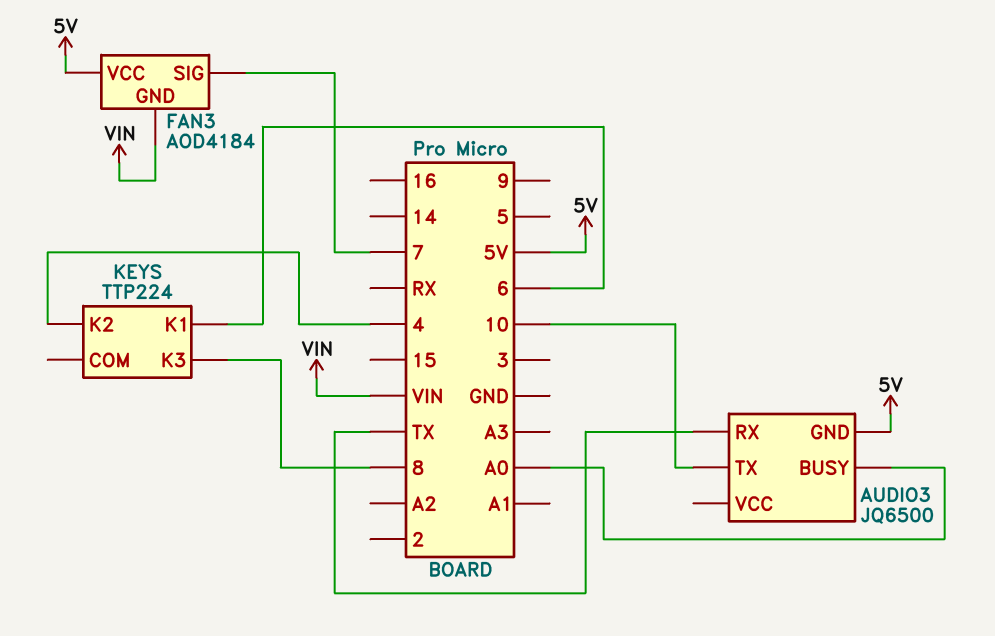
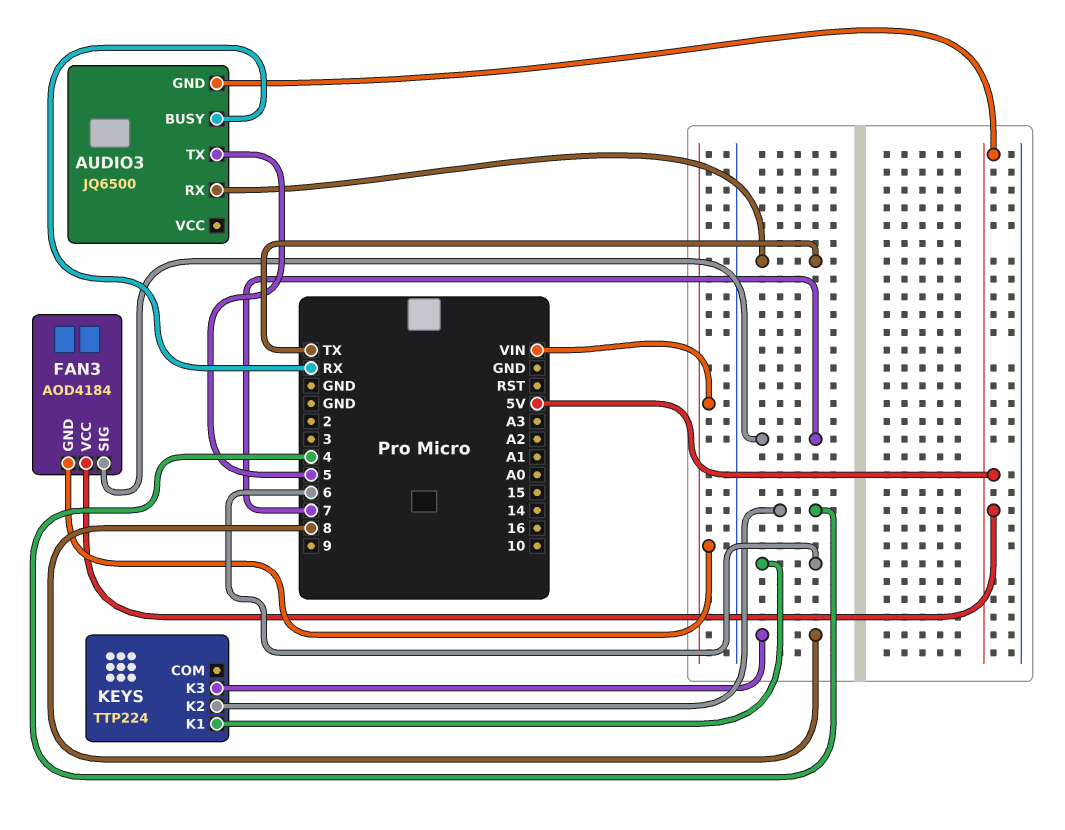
AUDIO3 pin BUSY: A0 -> RX
AUDIO3 pin TX: 10 -> 5

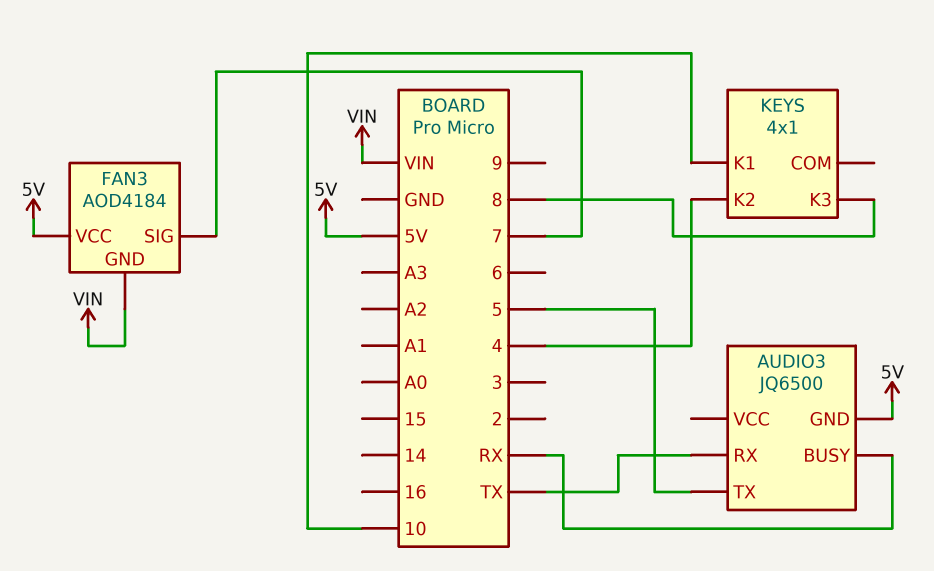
KEYS: TTP224 -> 4x1
KEYS pin K1: 6 -> 10

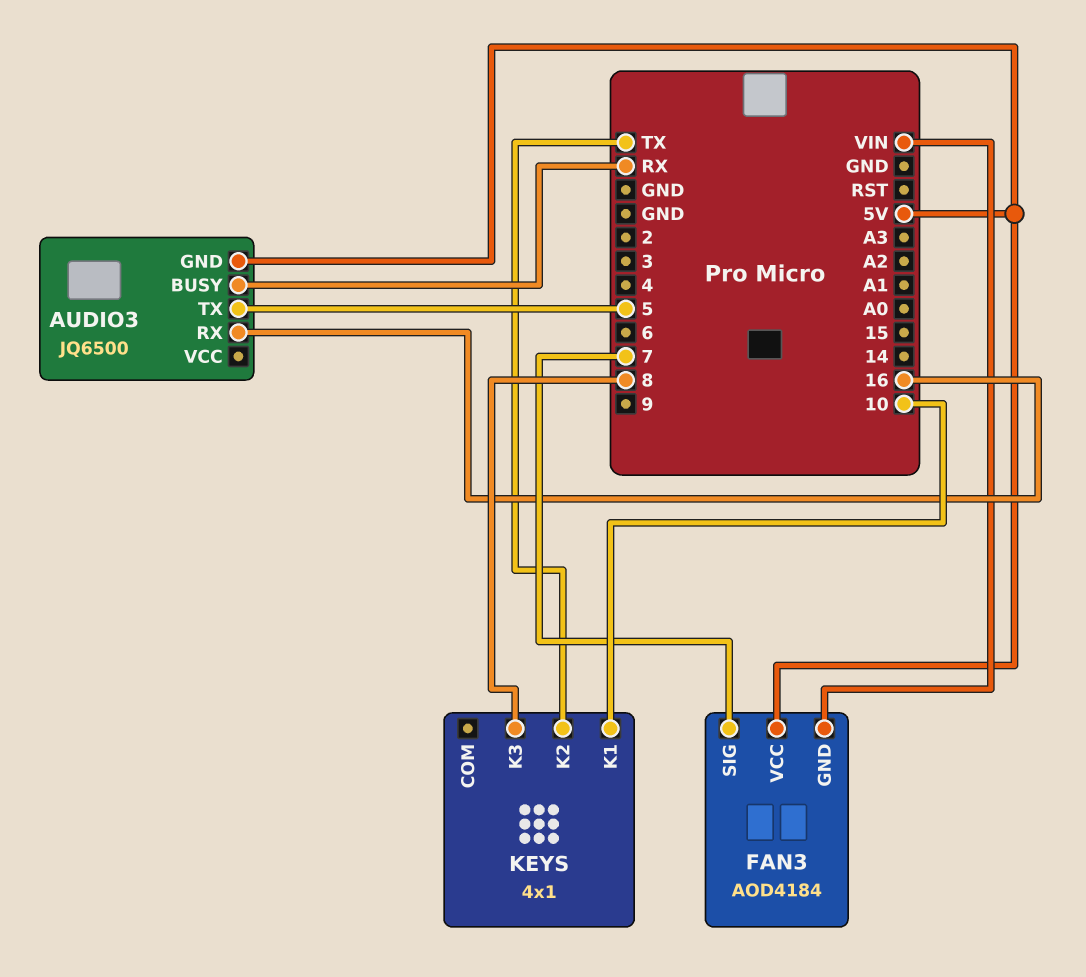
AUDIO3 pin RX: TX -> 16
KEYS pin K2: 4 -> TX

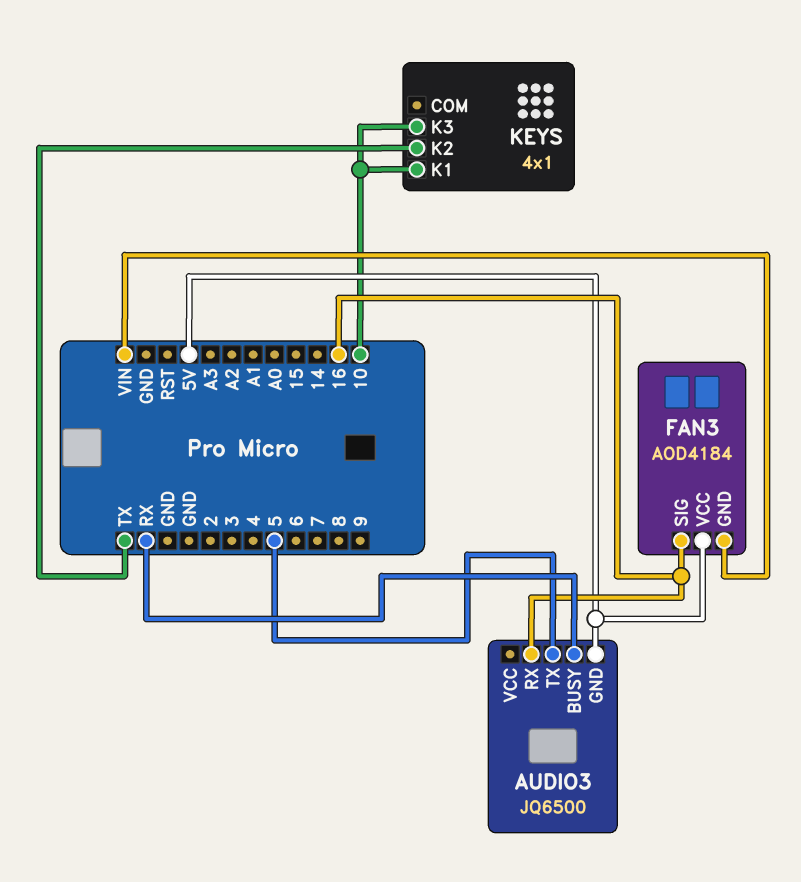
FAN3 pin SIG: 7 -> 16
KEYS pin K3: 8 -> 10

